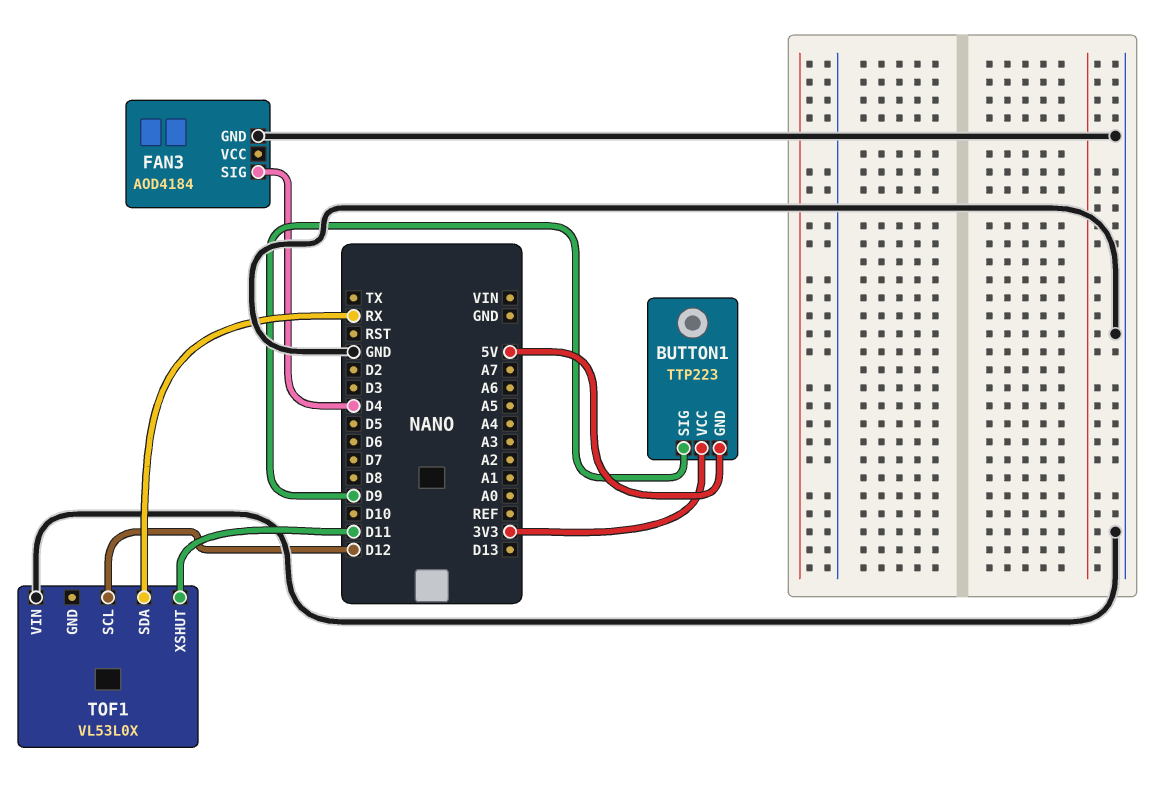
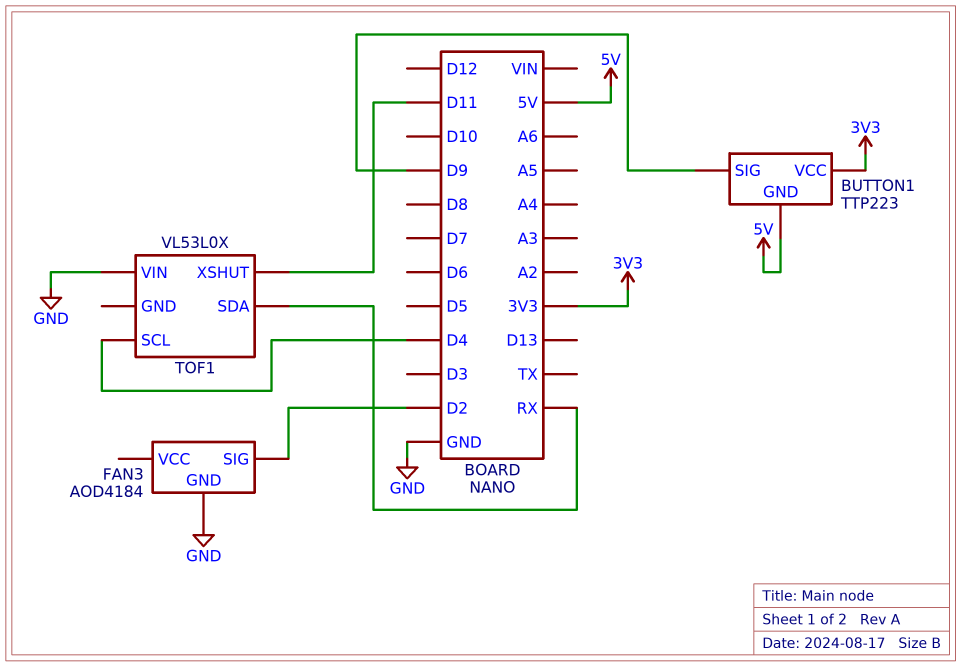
FAN3 pin SIG: D4 -> D2
TOF1 pin SCL: D12 -> D4

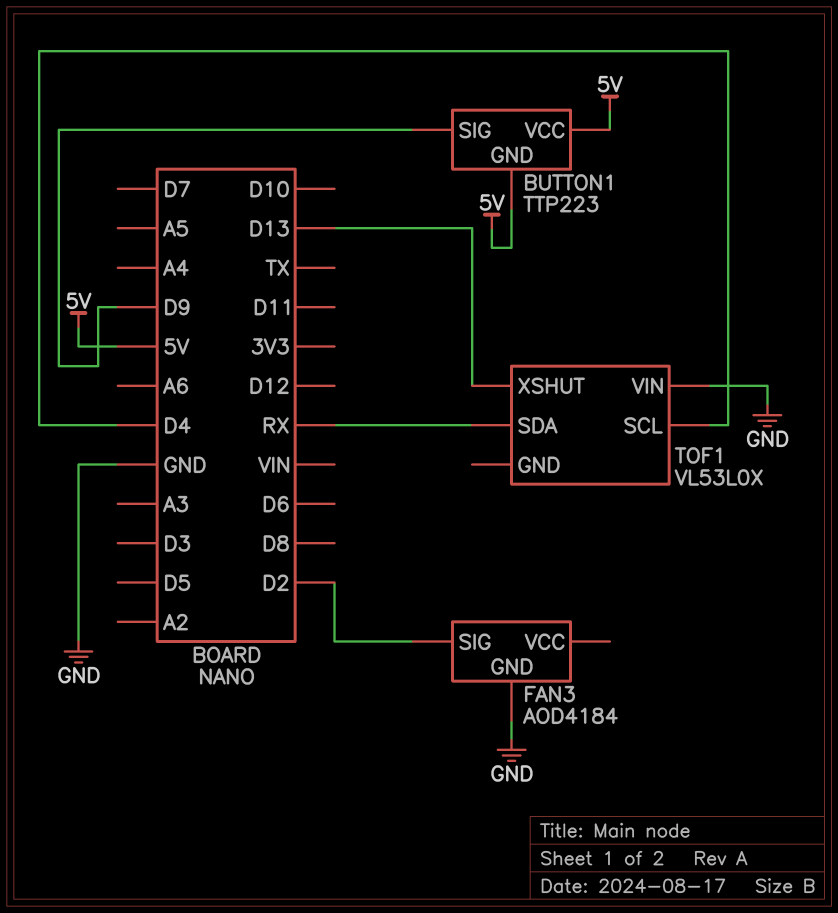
BUTTON1 pin VCC: 3V3 -> 5V
TOF1 pin XSHUT: D11 -> D13

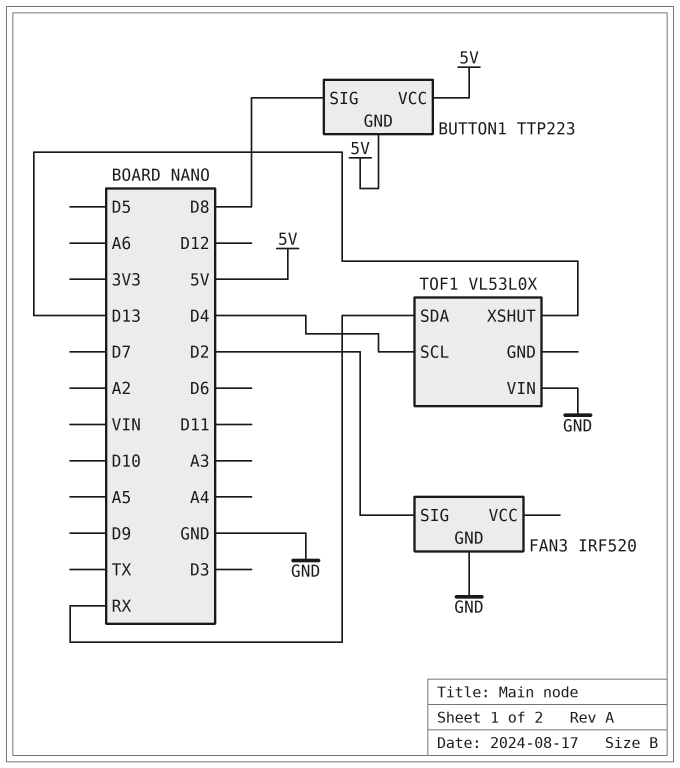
BUTTON1 pin SIG: D9 -> D8
FAN3: AOD4184 -> IRF520

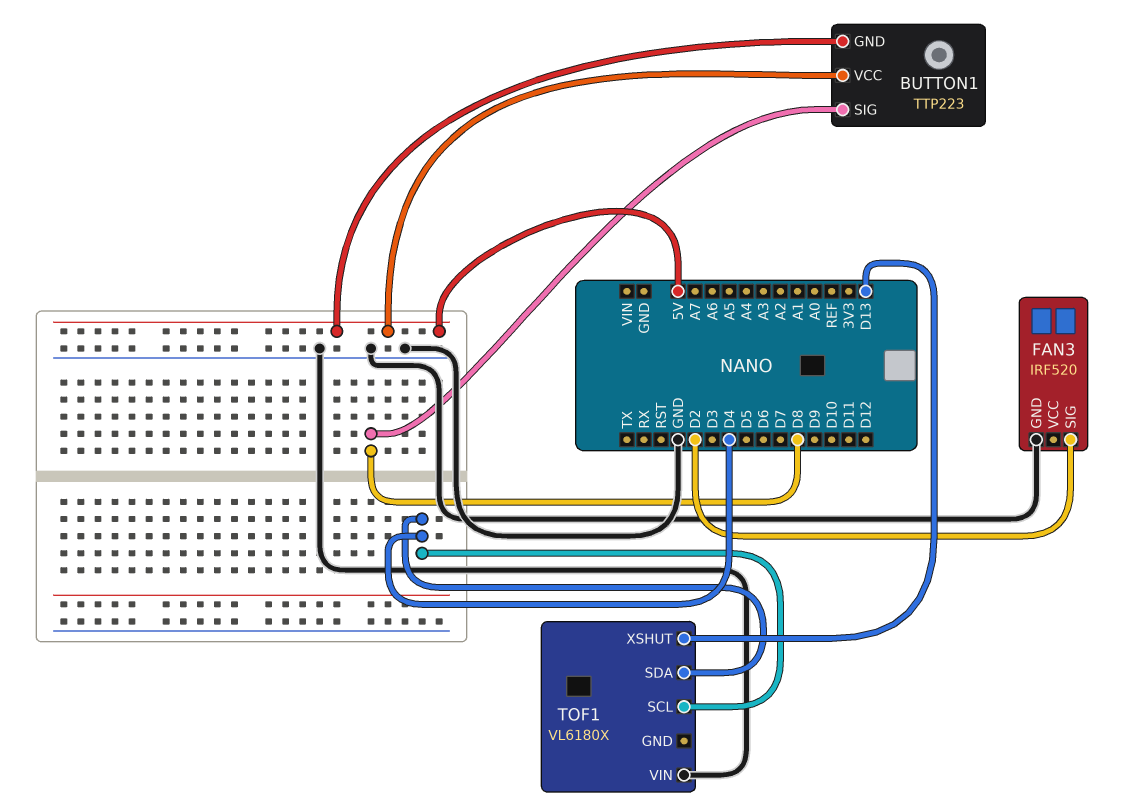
TOF1: VL53L0X -> VL6180X
TOF1 pin SDA: RX -> D4

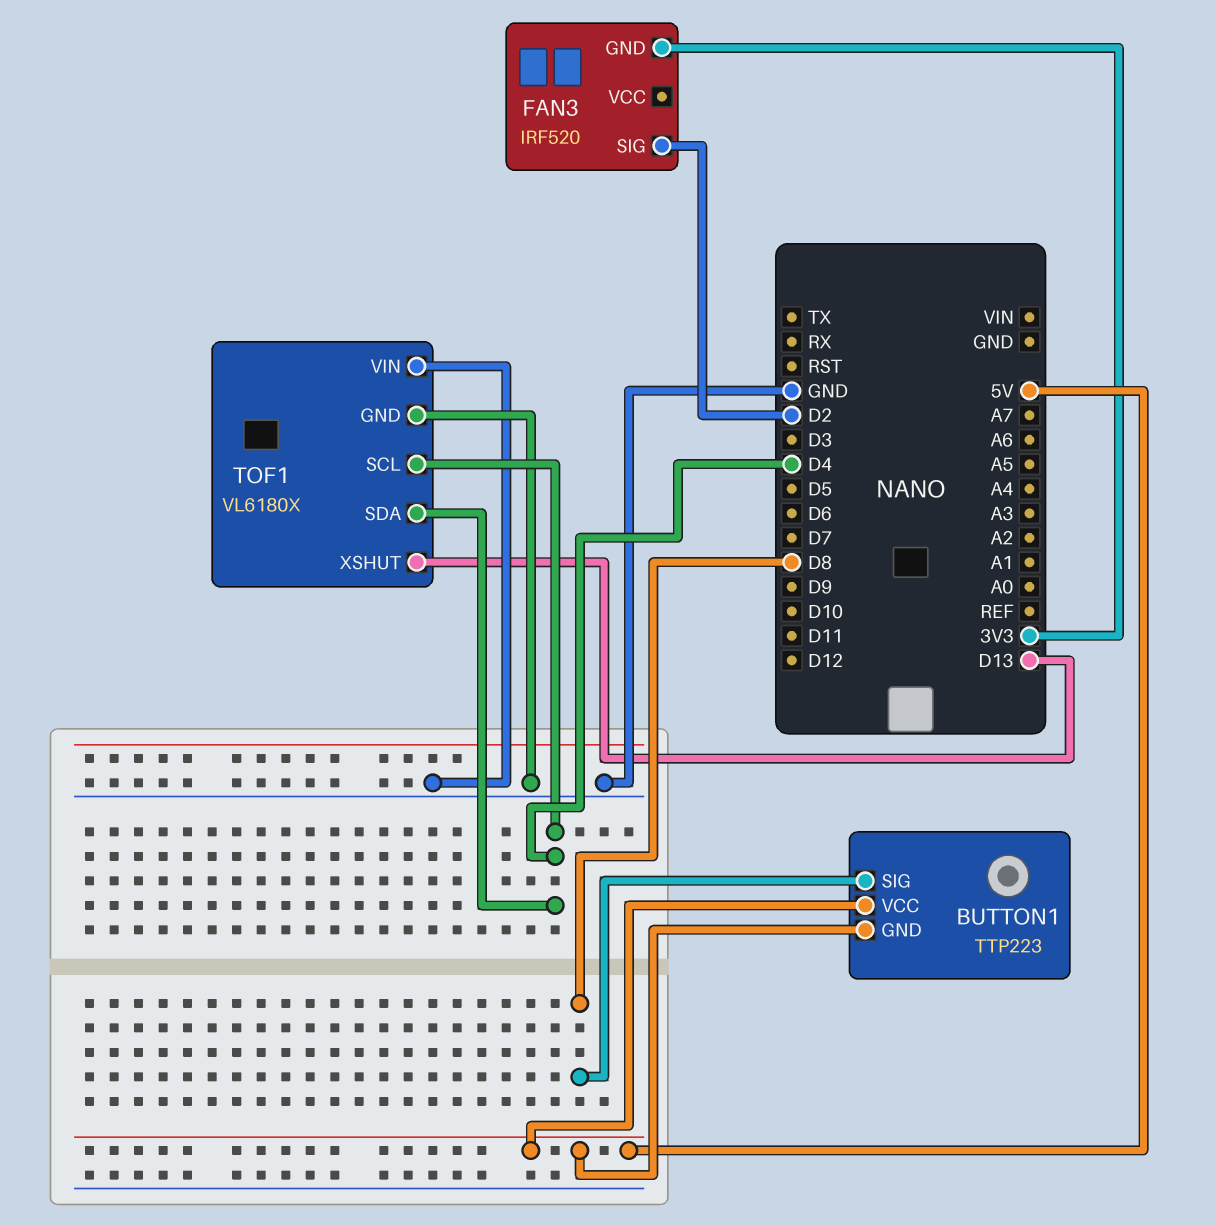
FAN3 pin GND: GND -> 3V3
TOF1 pin GND: none -> GND

